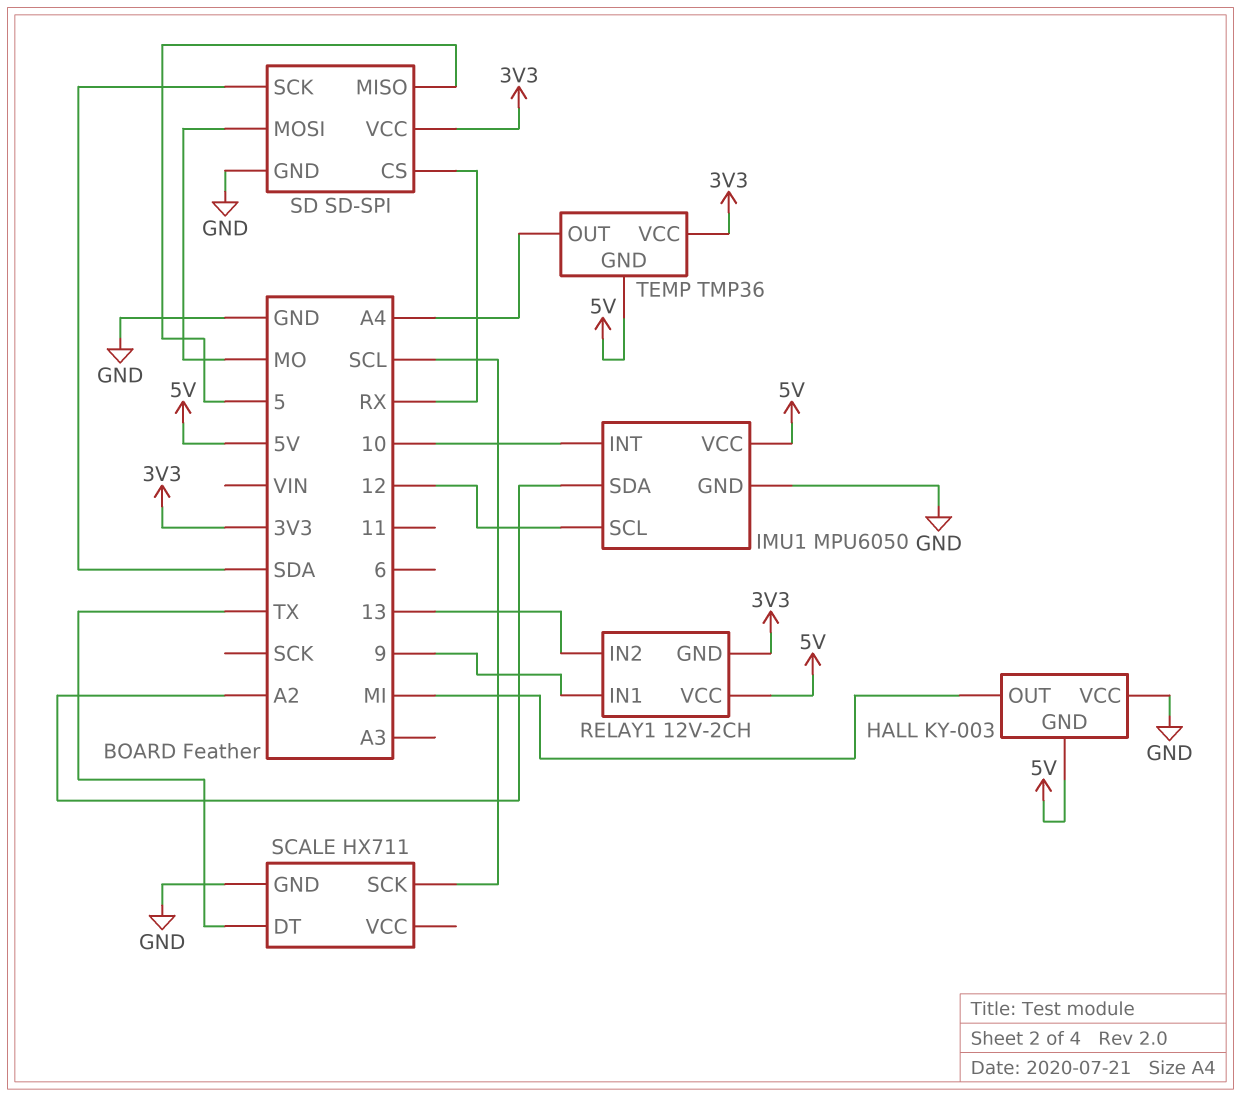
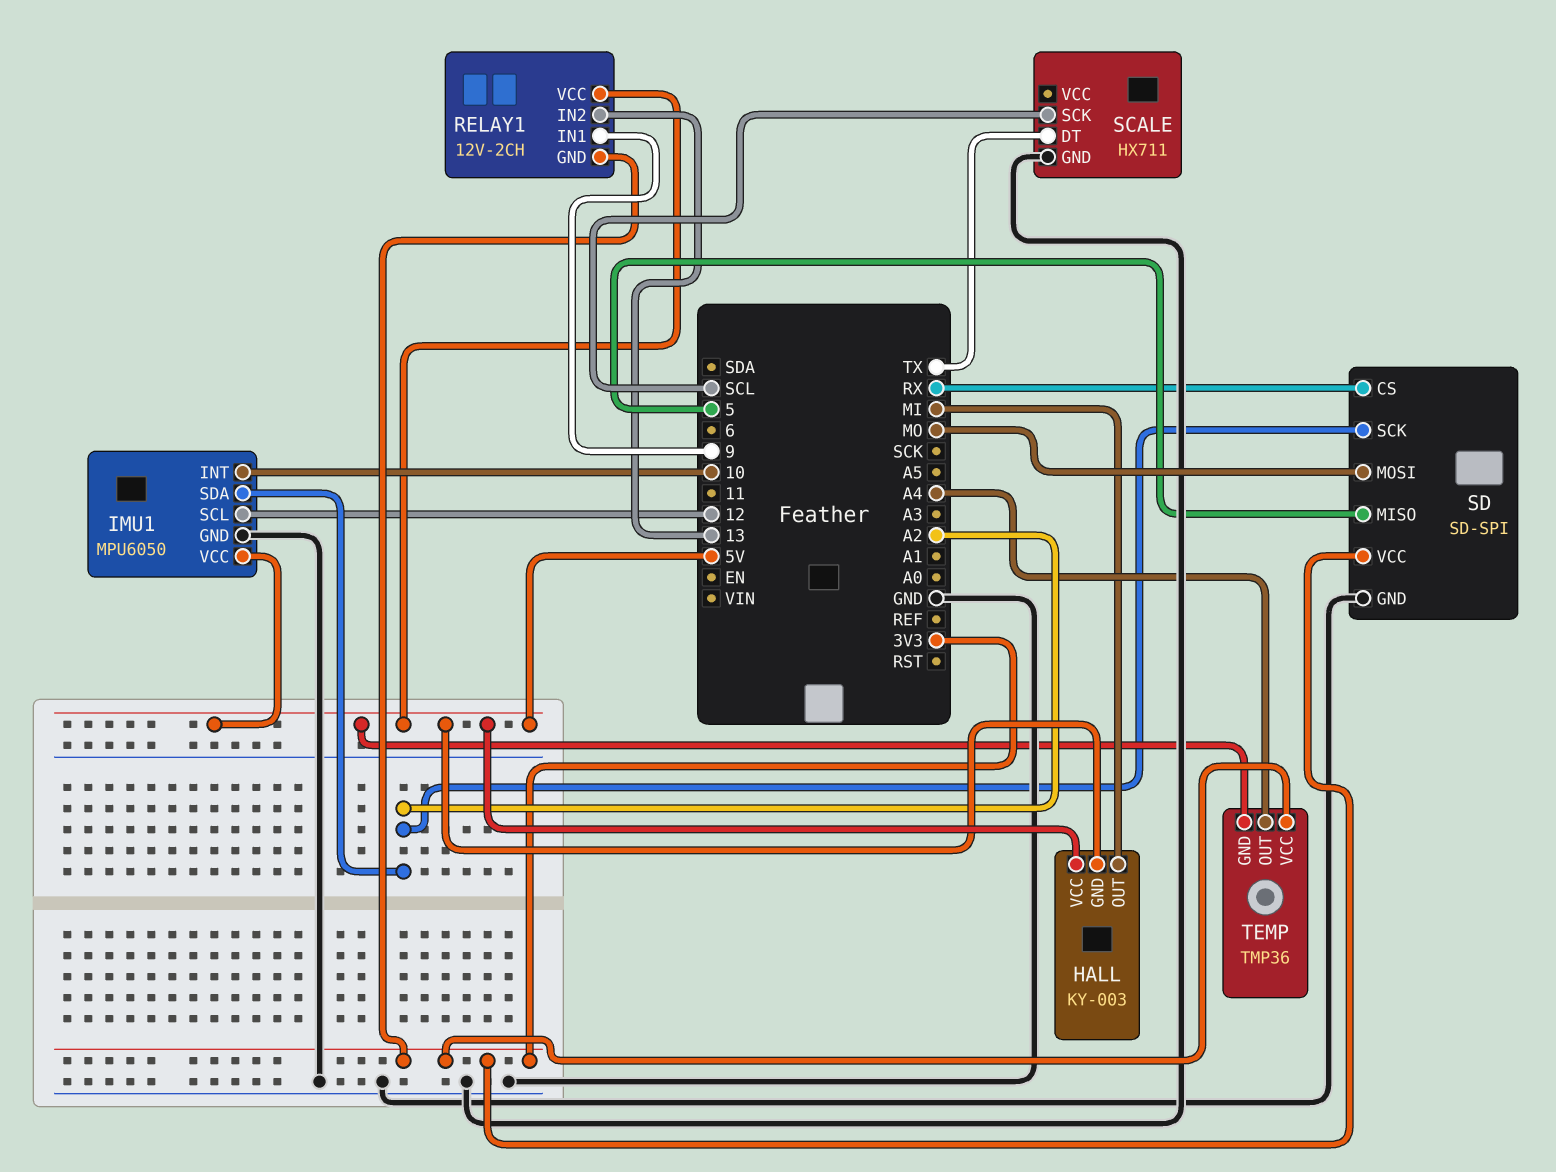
HALL pin VCC: GND -> 5V
SD pin SCK: SDA -> A2

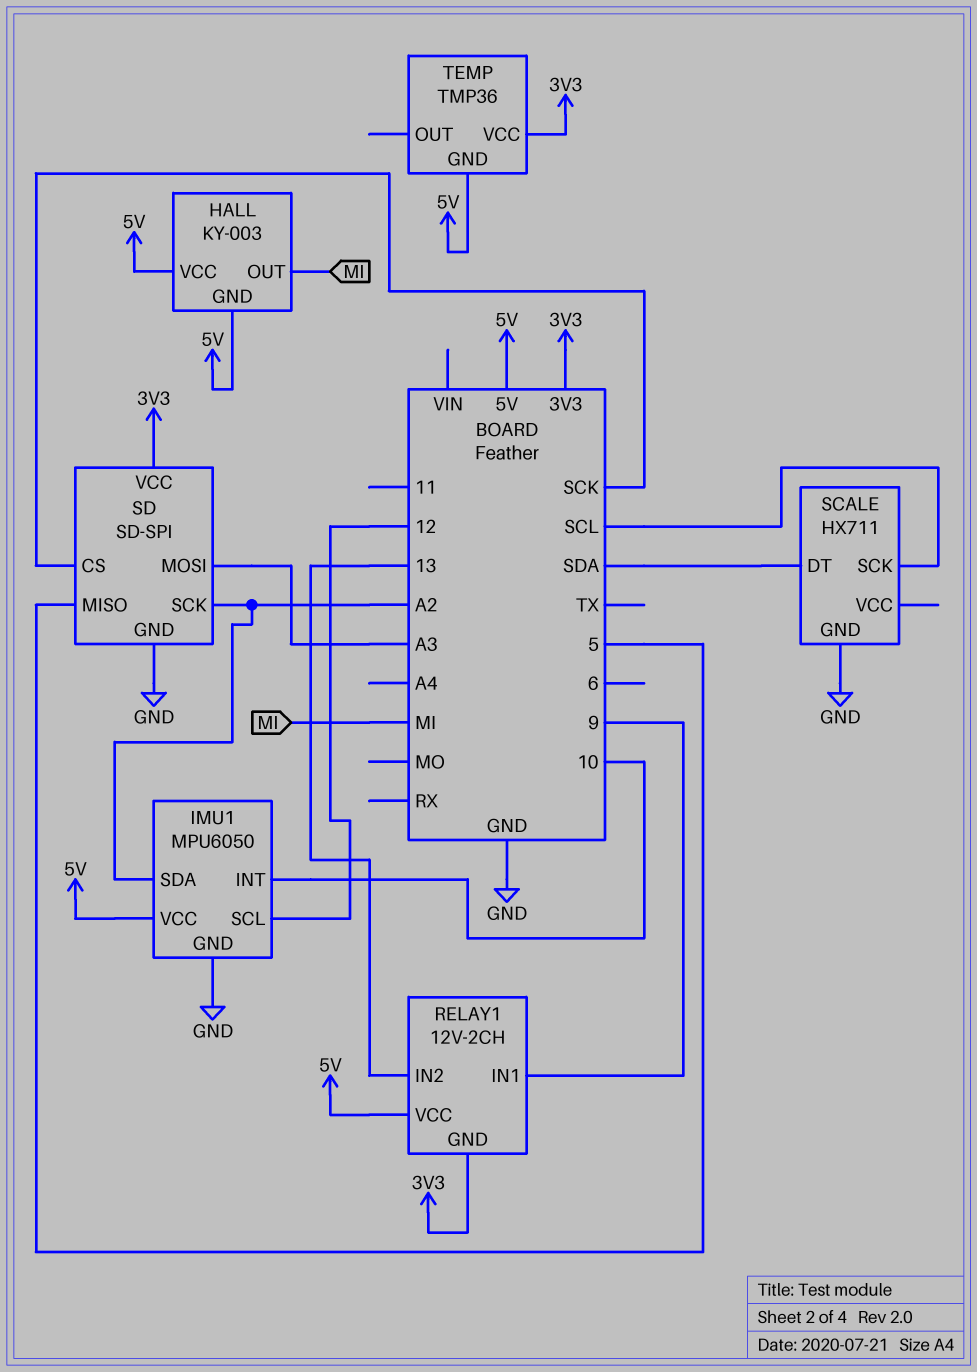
SCALE pin DT: TX -> SDA
SD pin CS: RX -> SCK
SD pin MOSI: MO -> A3
TEMP pin OUT: A4 -> none

